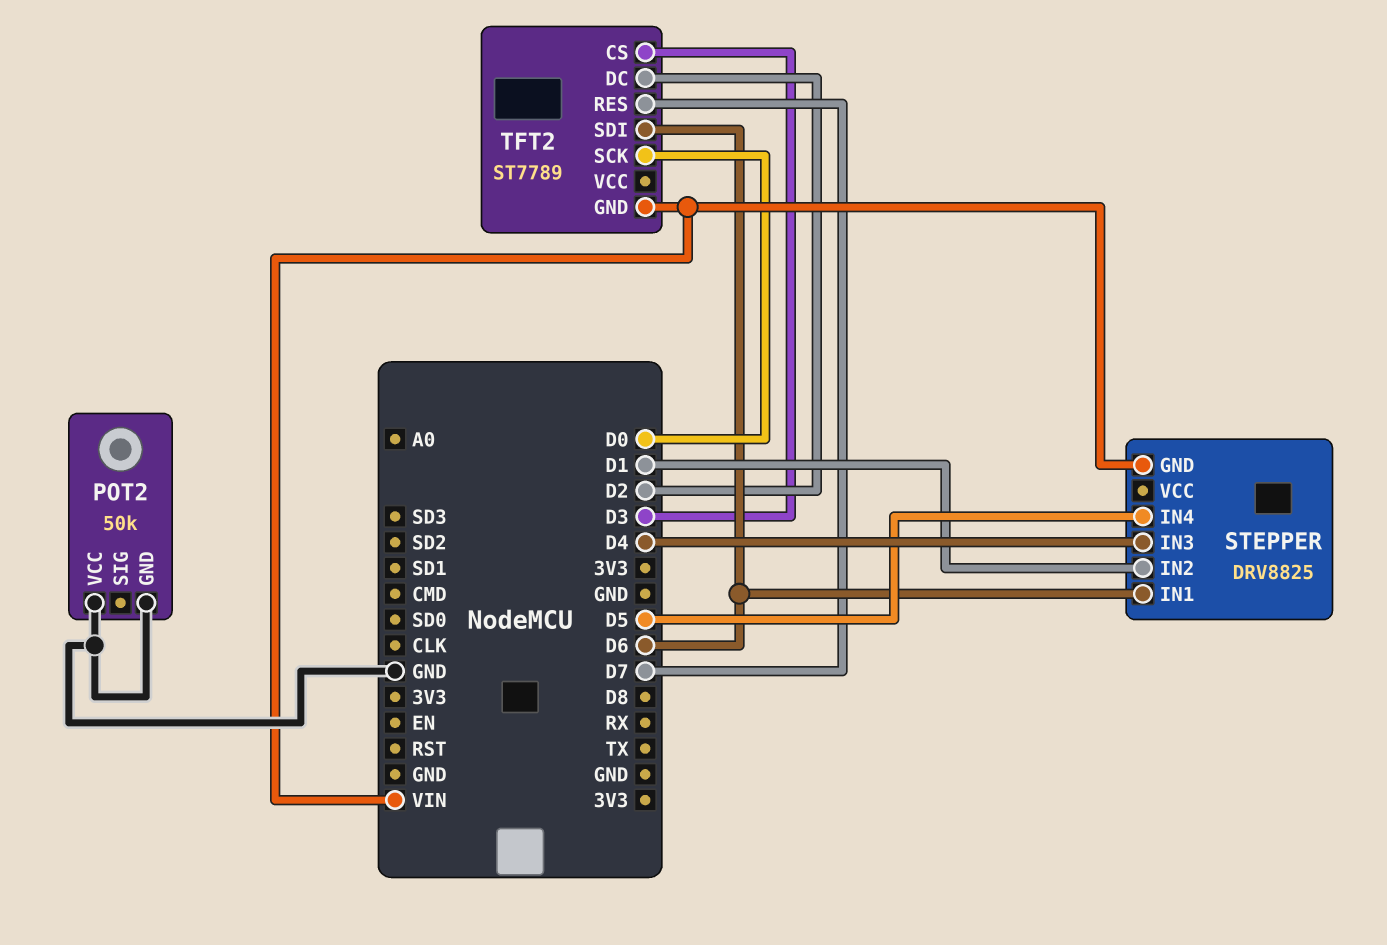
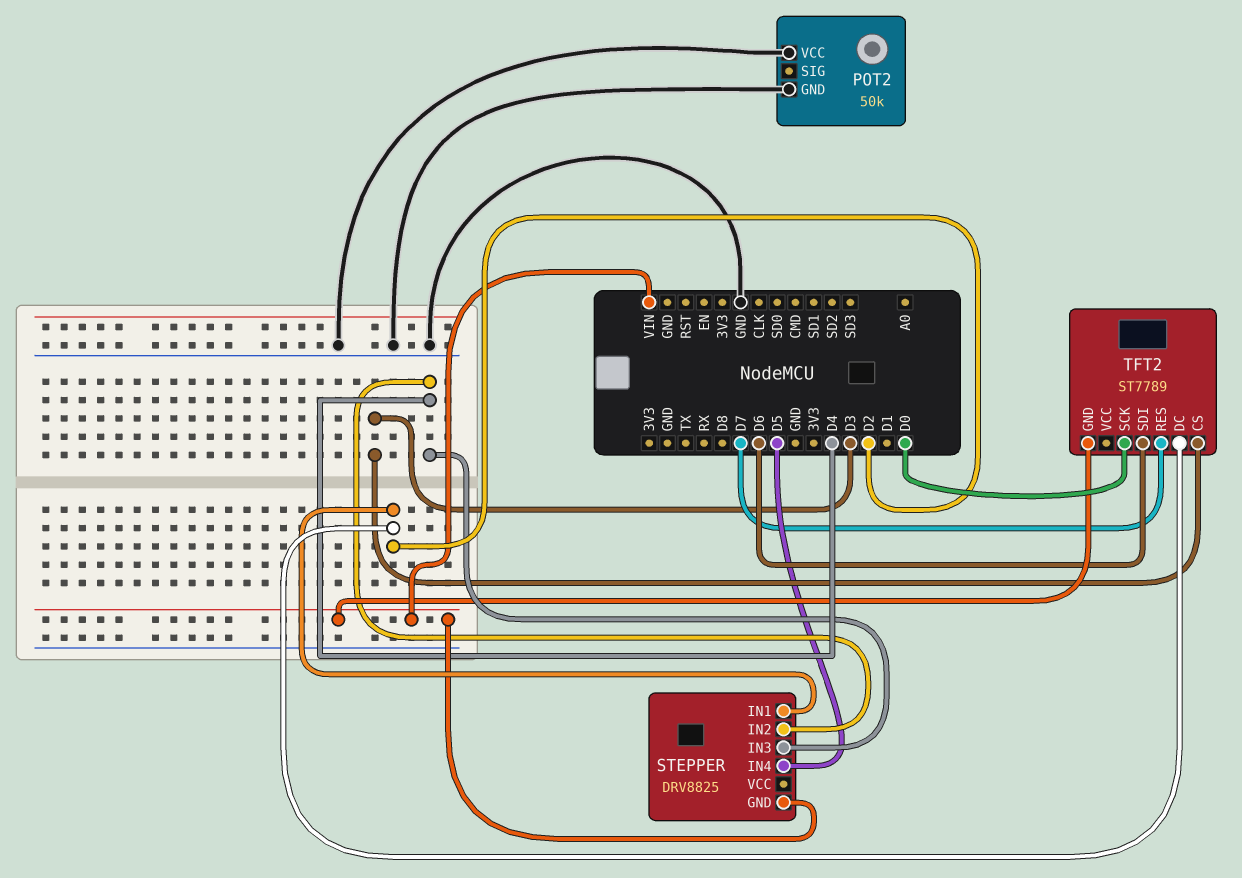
STEPPER pin IN1: D6 -> D2
STEPPER pin IN2: D1 -> D4

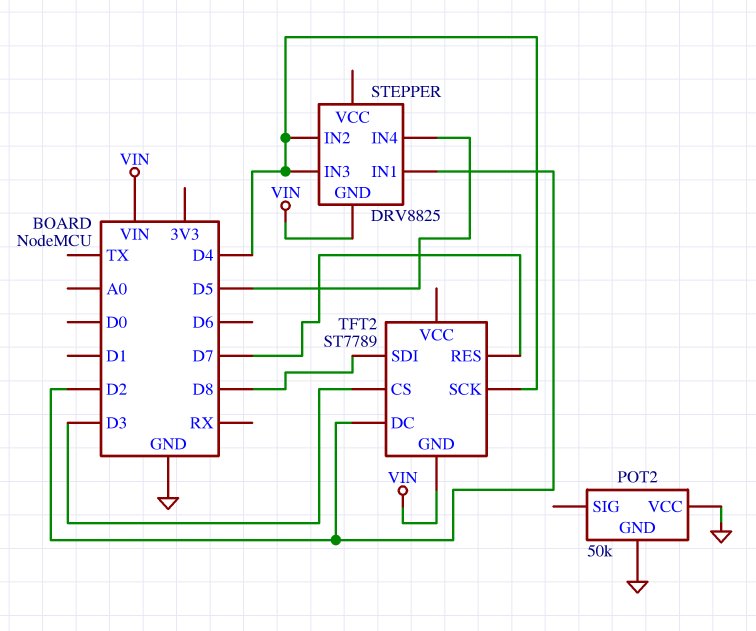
TFT2 pin SCK: D0 -> D4
TFT2 pin SDI: D6 -> D8

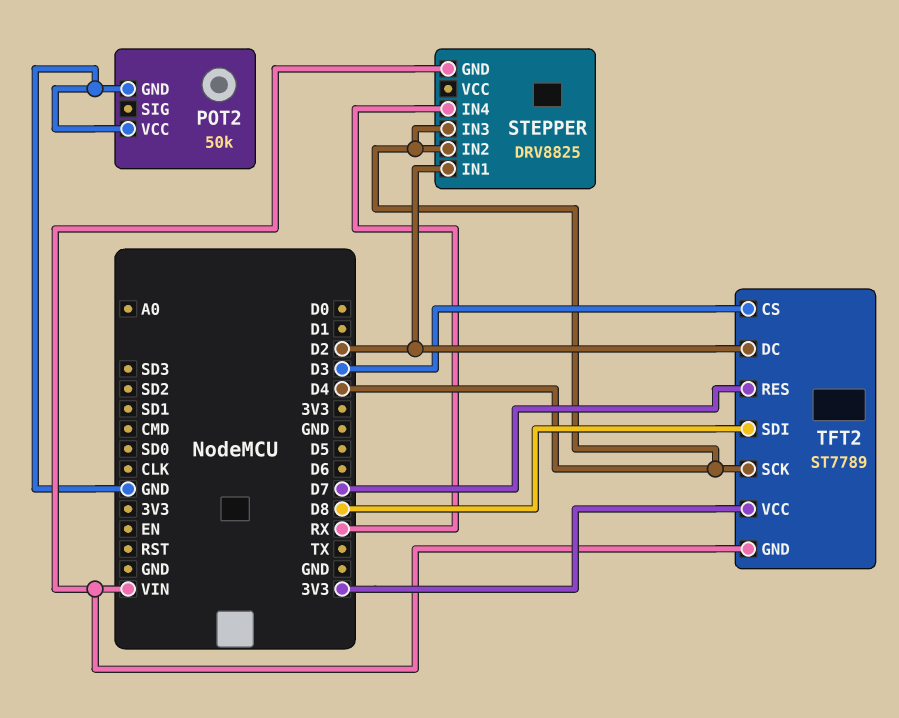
STEPPER pin IN4: D5 -> RX
TFT2 pin VCC: none -> 3V3

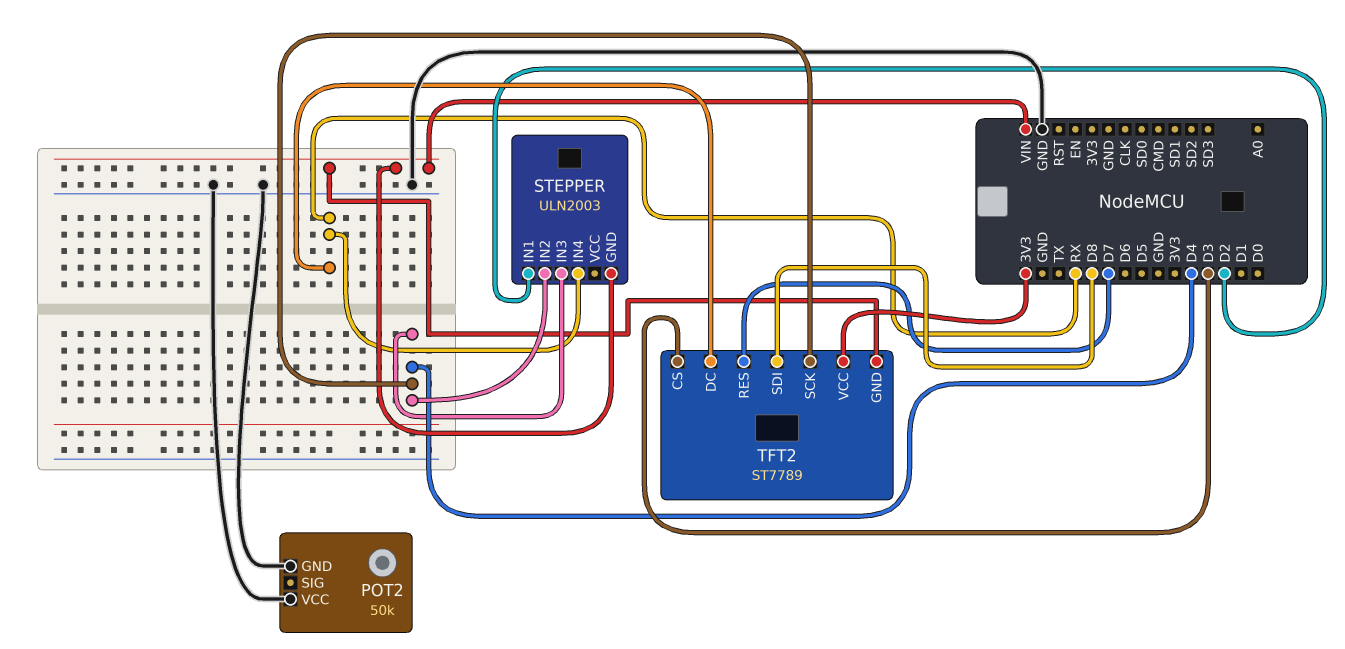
STEPPER: DRV8825 -> ULN2003
TFT2 pin DC: D2 -> RX

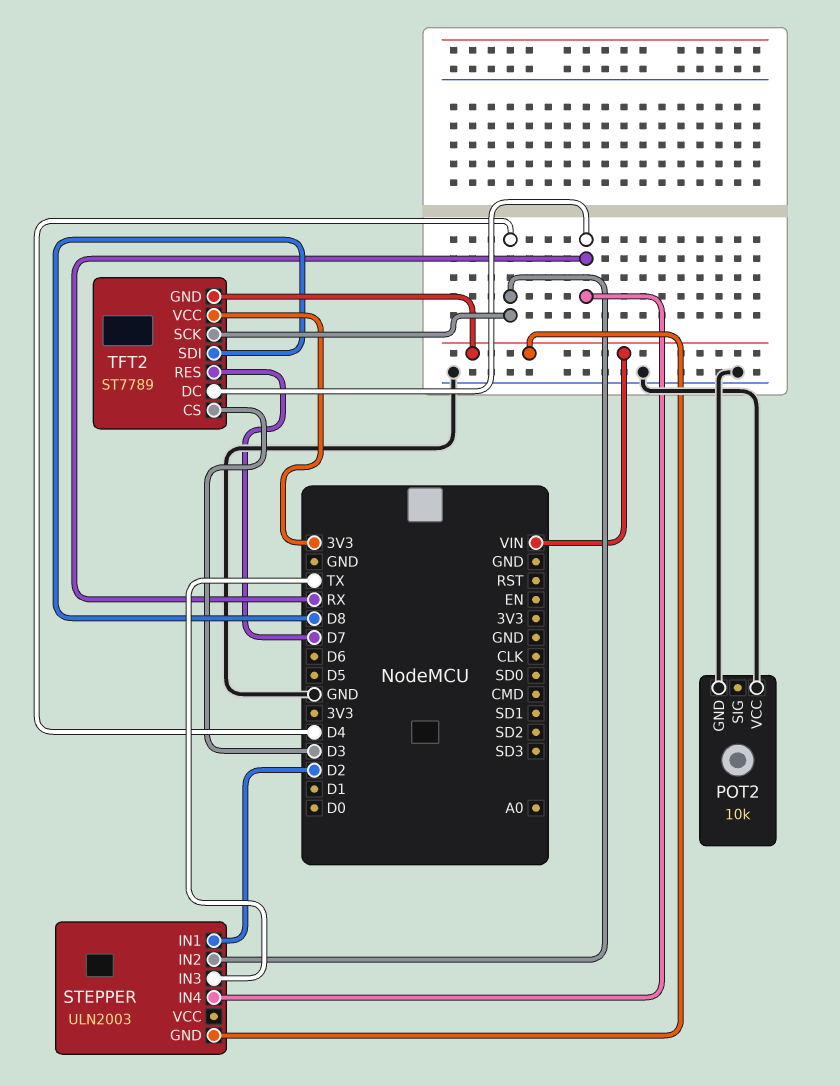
POT2: 50k -> 10k
STEPPER pin IN3: D4 -> TX

